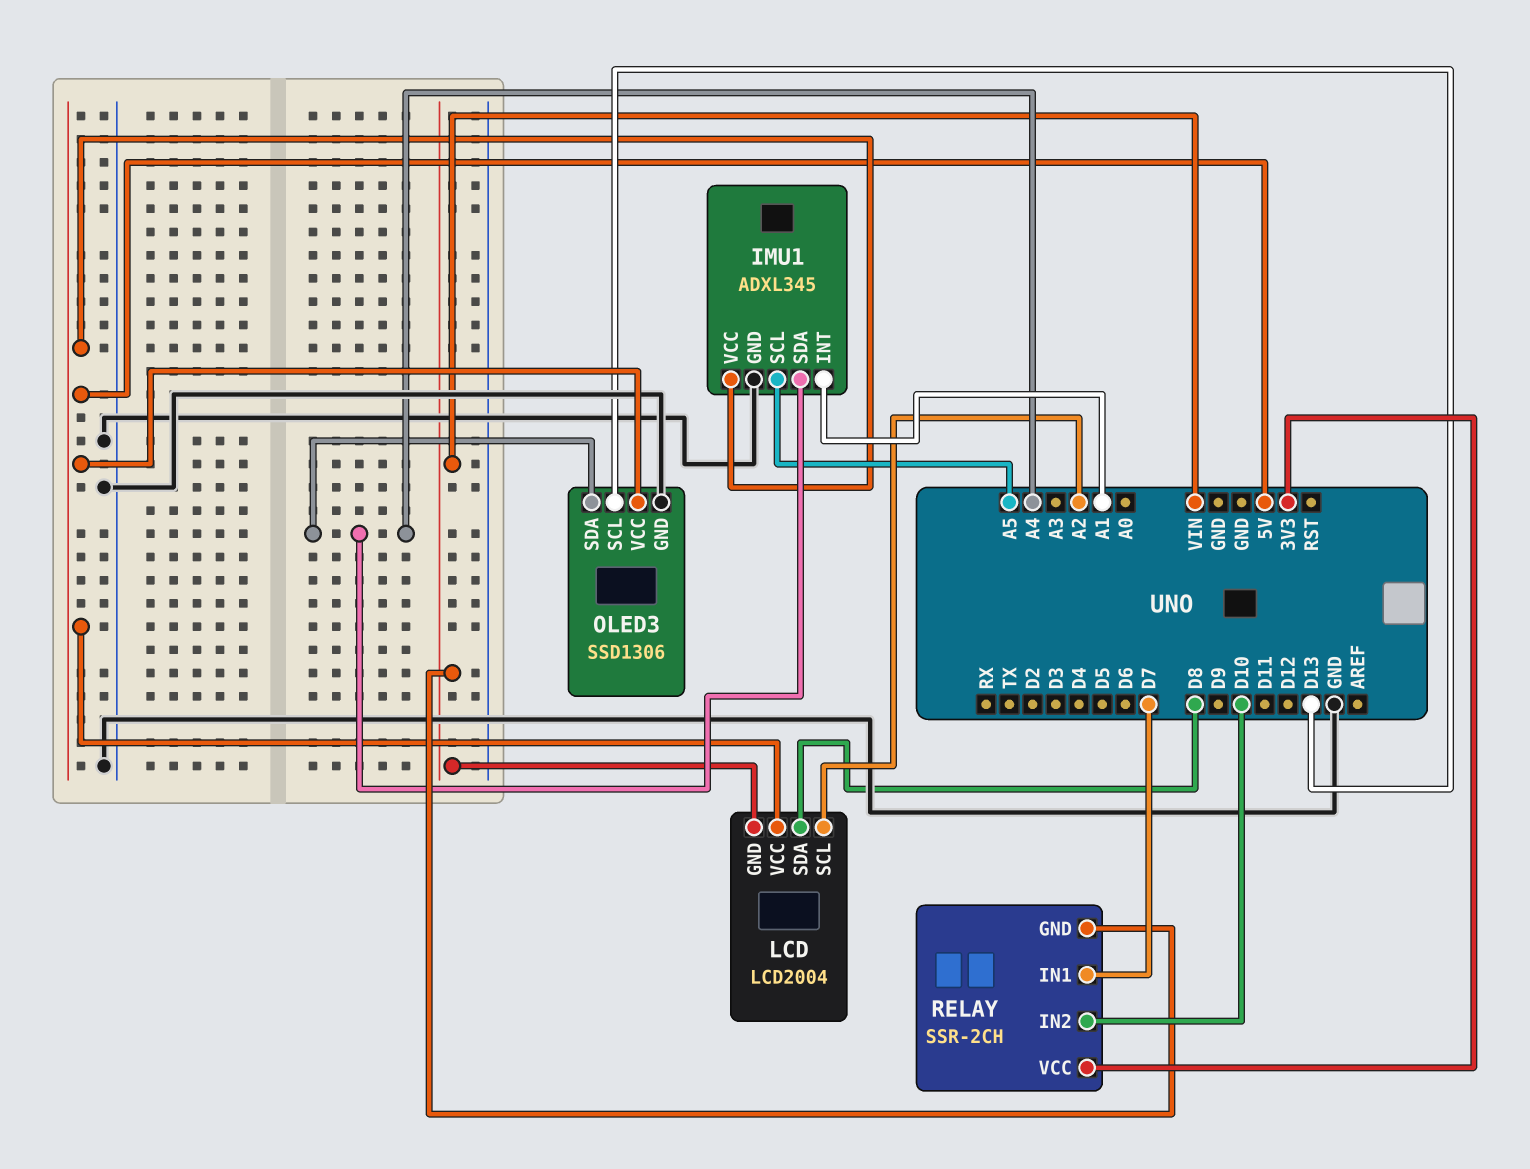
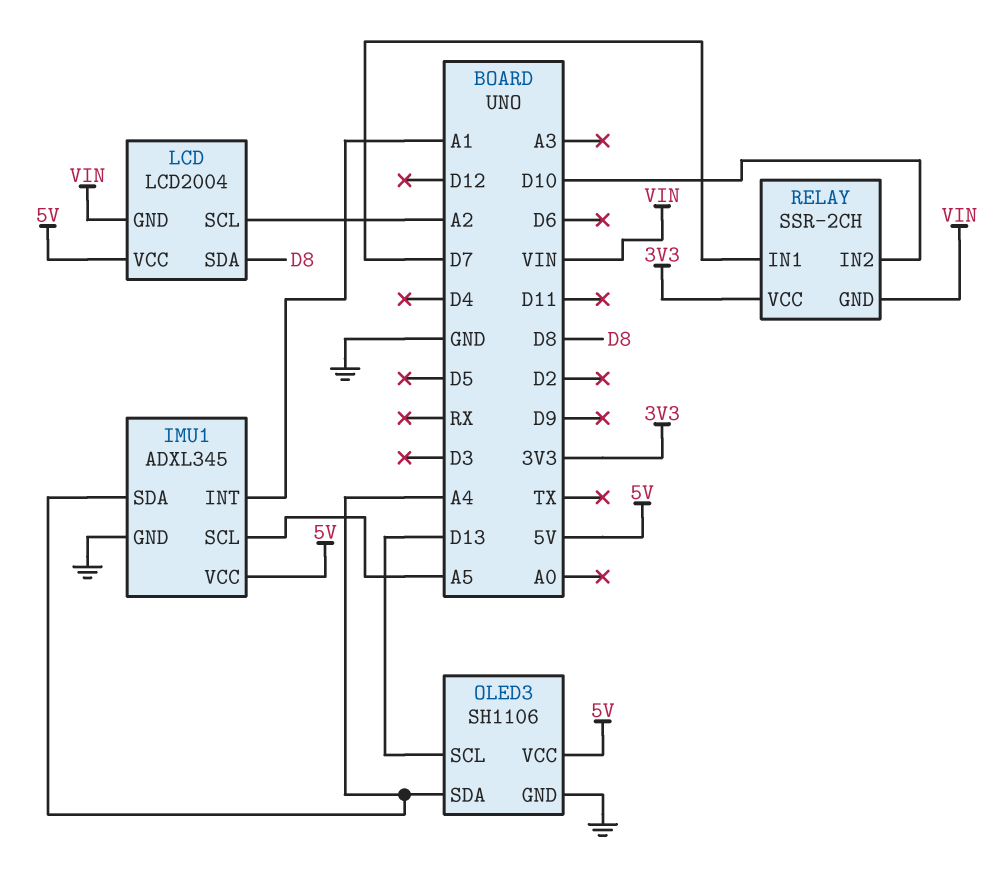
OLED3: SSD1306 -> SH1106

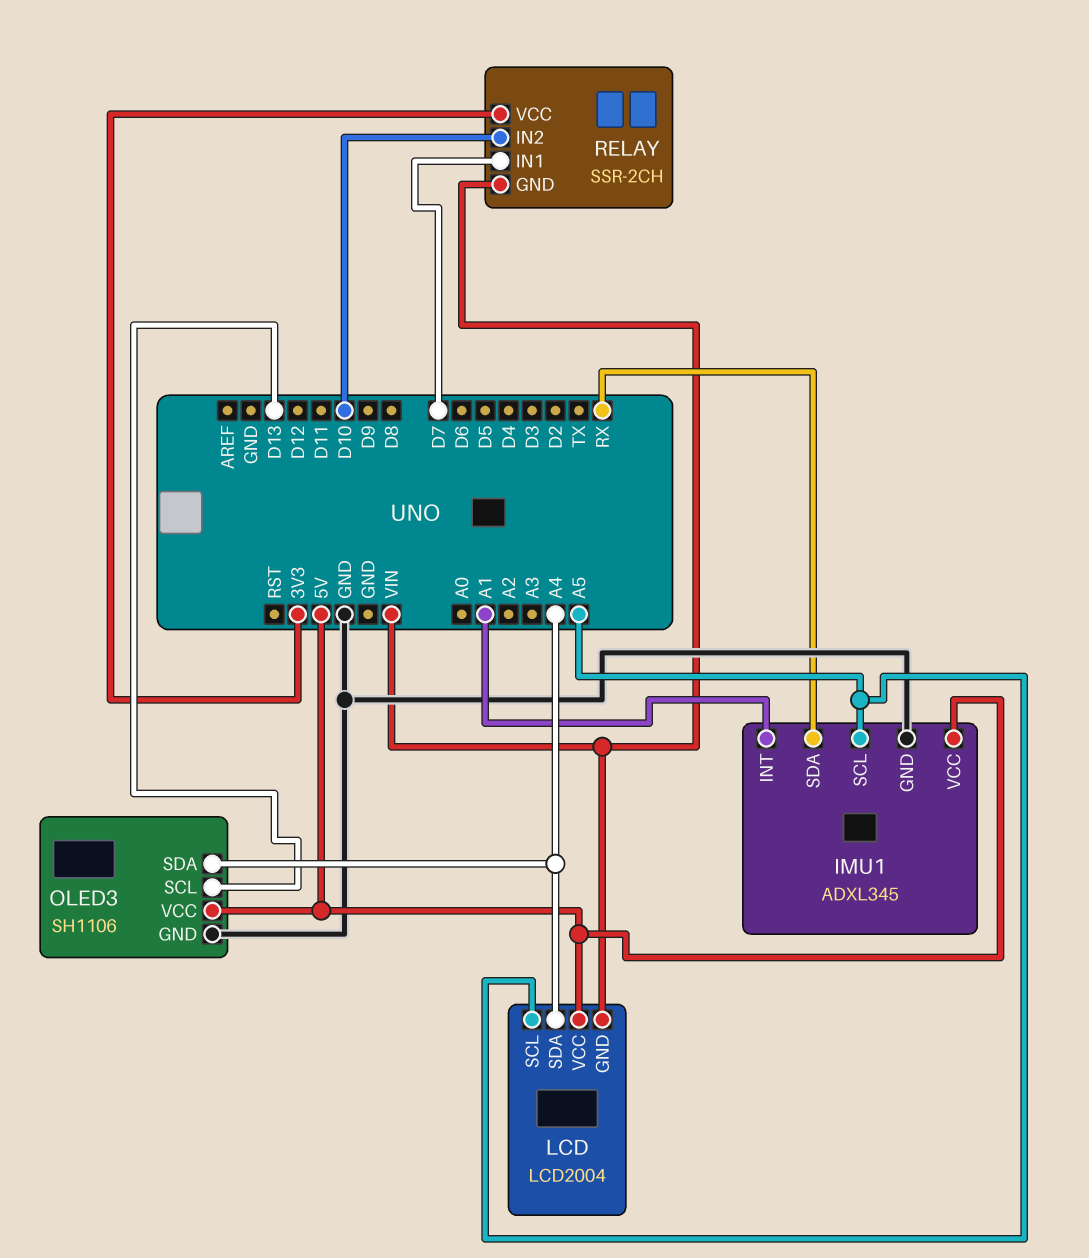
IMU1 pin SDA: A4 -> RX
LCD pin SCL: A2 -> A5
LCD pin SDA: D8 -> A4

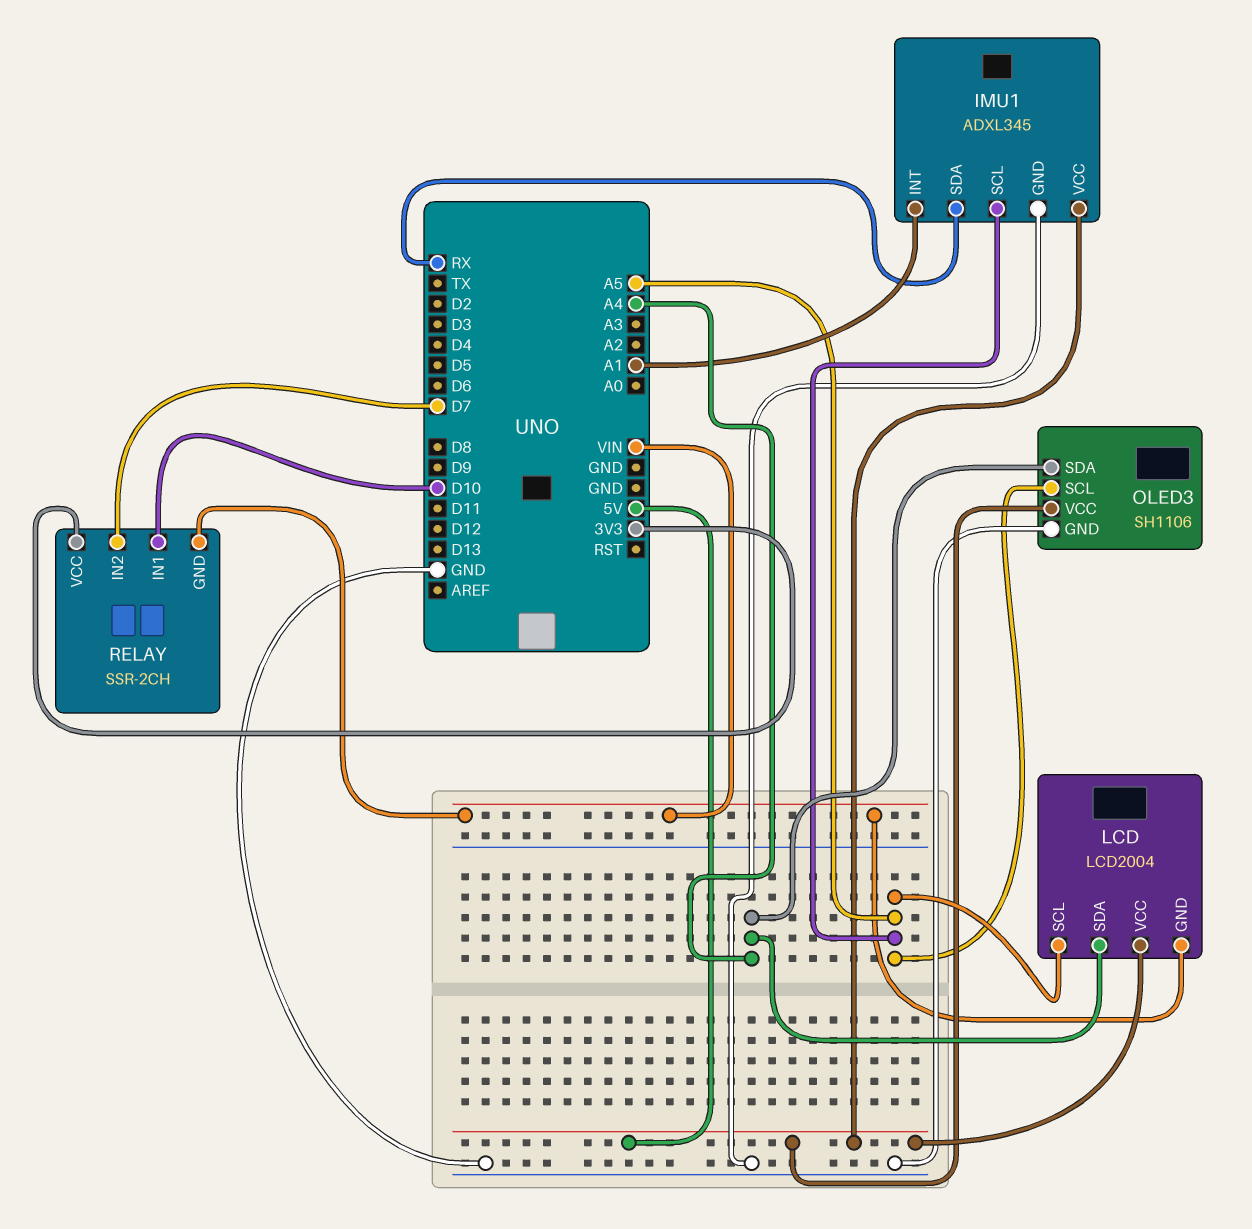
OLED3 pin SCL: D13 -> A5
RELAY pin IN1: D7 -> D10
RELAY pin IN2: D10 -> D7

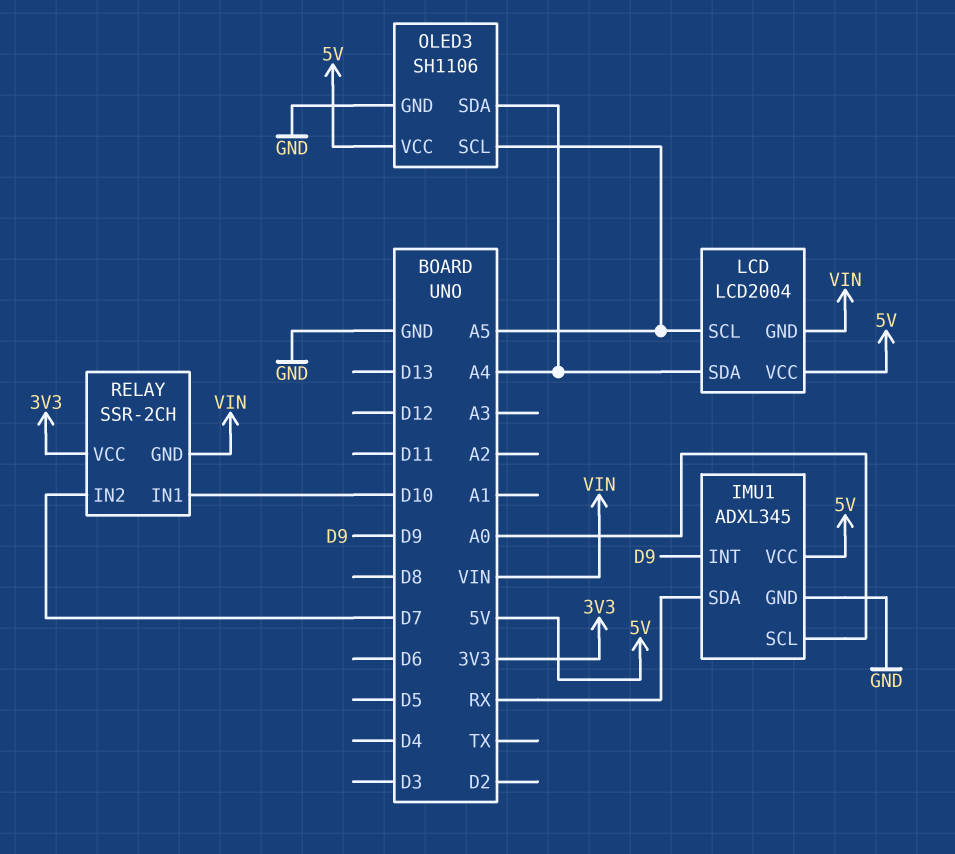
IMU1 pin INT: A1 -> D9
IMU1 pin SCL: A5 -> A0

